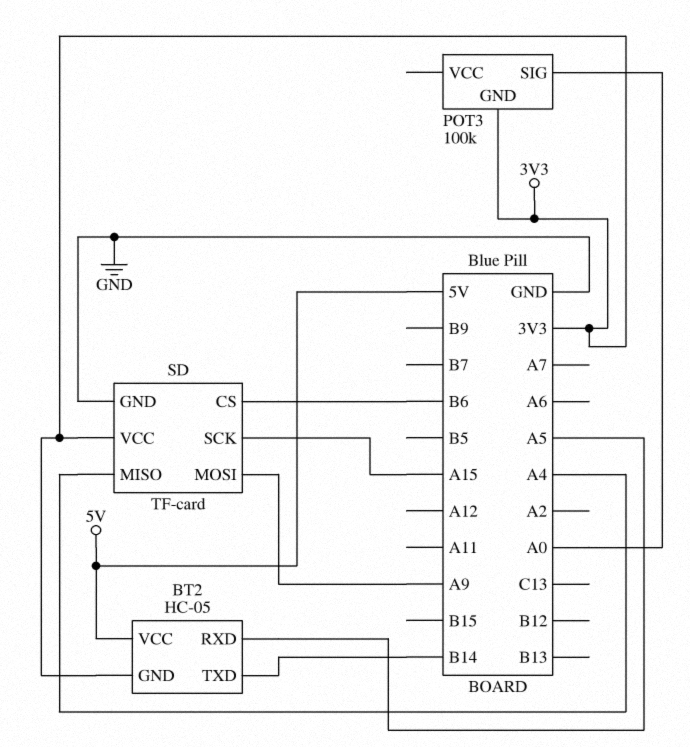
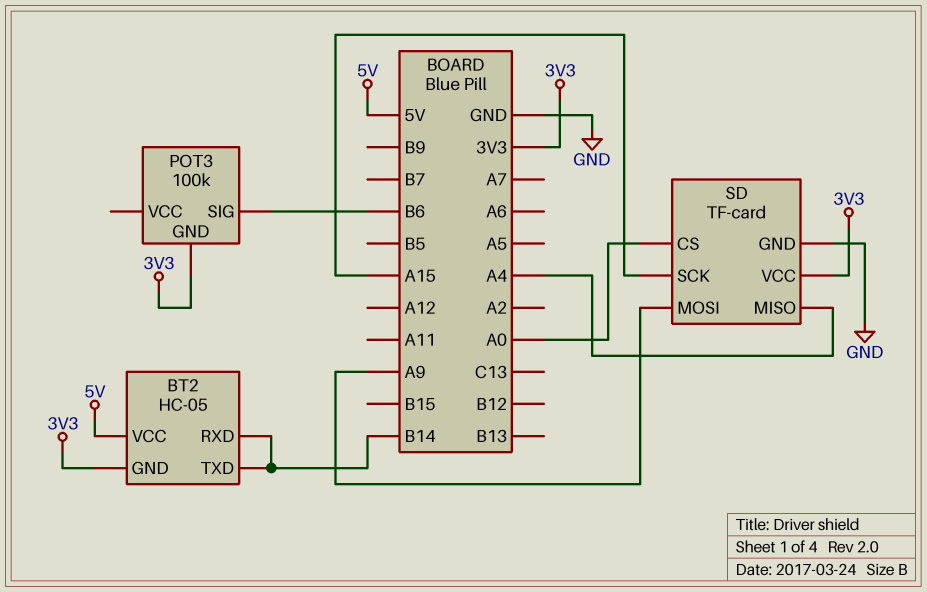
BT2 pin RXD: A5 -> B14
POT3 pin SIG: A0 -> B6
SD pin CS: B6 -> A0

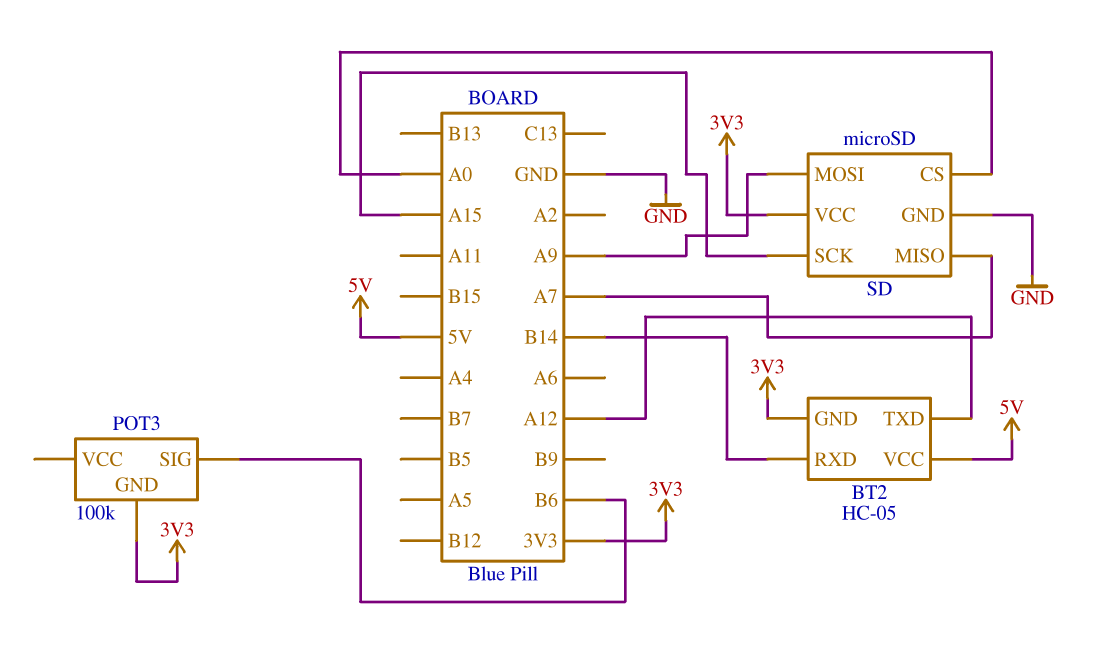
BT2 pin TXD: B14 -> A12
SD: TF-card -> microSD
SD pin MISO: A4 -> A7

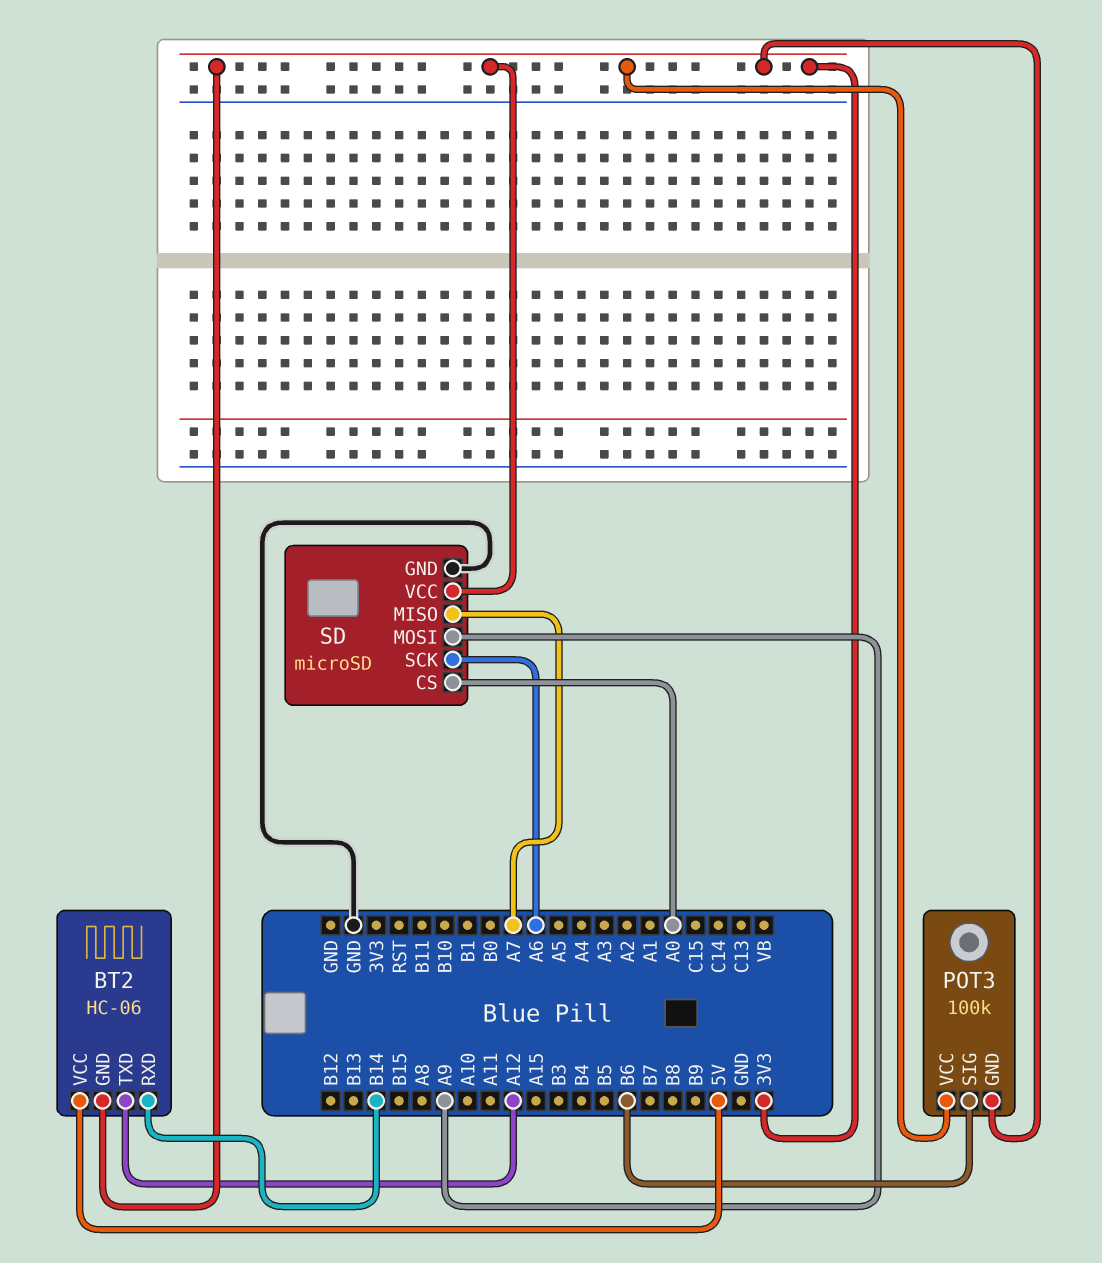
BT2: HC-05 -> HC-06
POT3 pin VCC: none -> 3V3
SD pin SCK: A15 -> A6

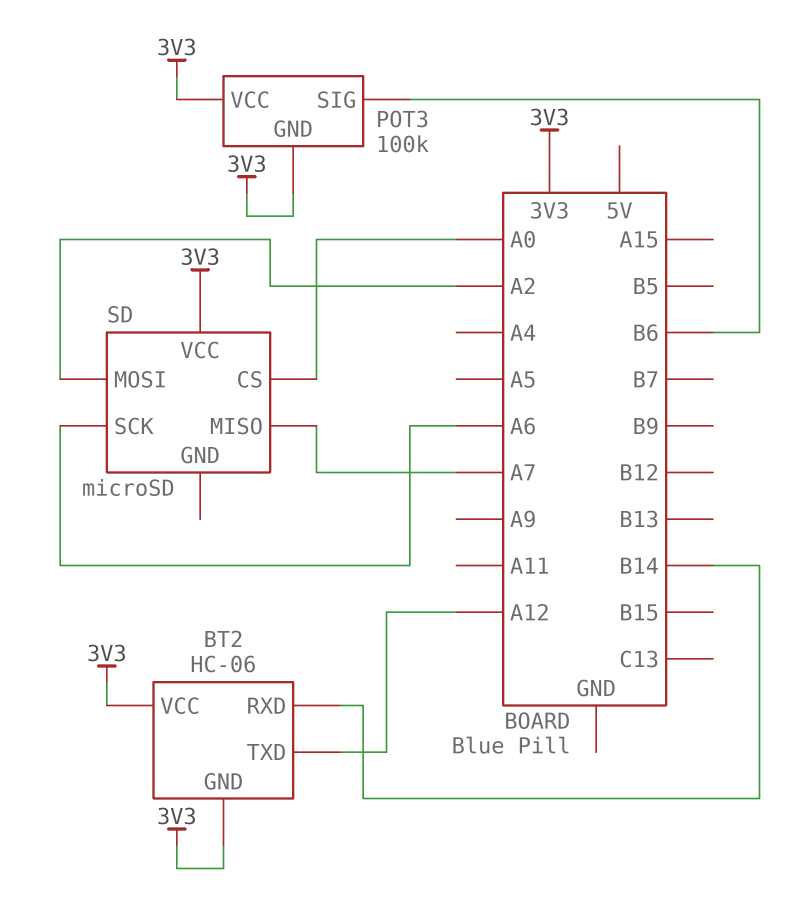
BT2 pin VCC: 5V -> 3V3
SD pin GND: GND -> none
SD pin MOSI: A9 -> A2

